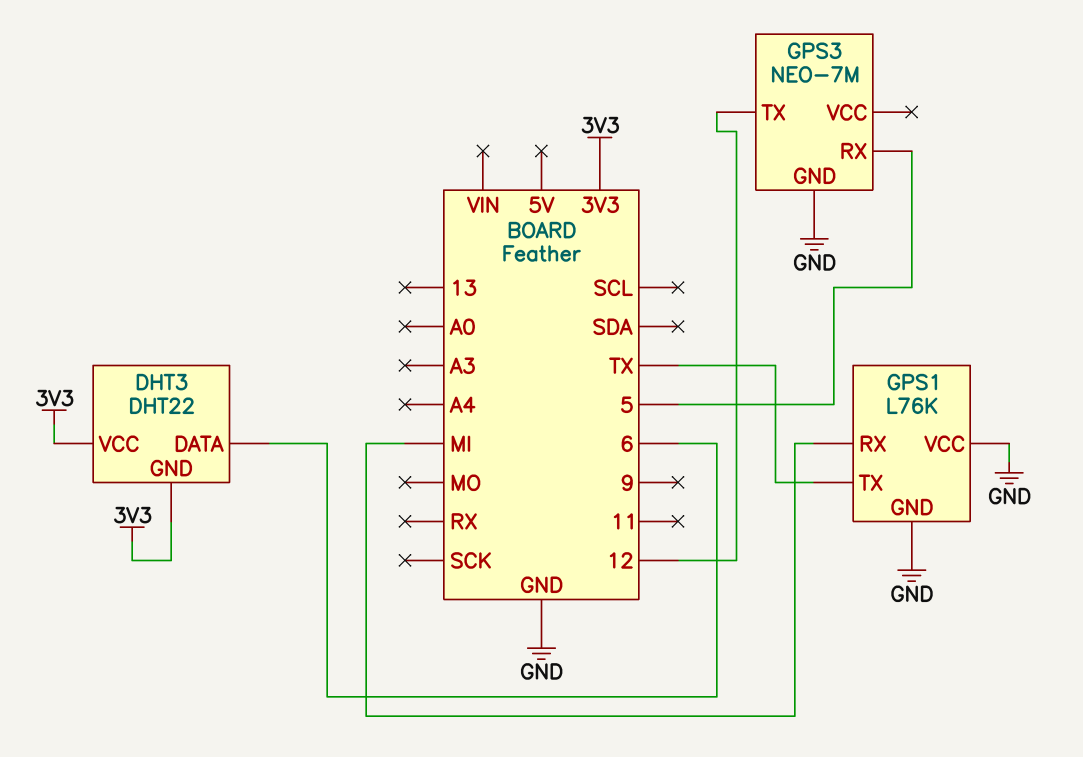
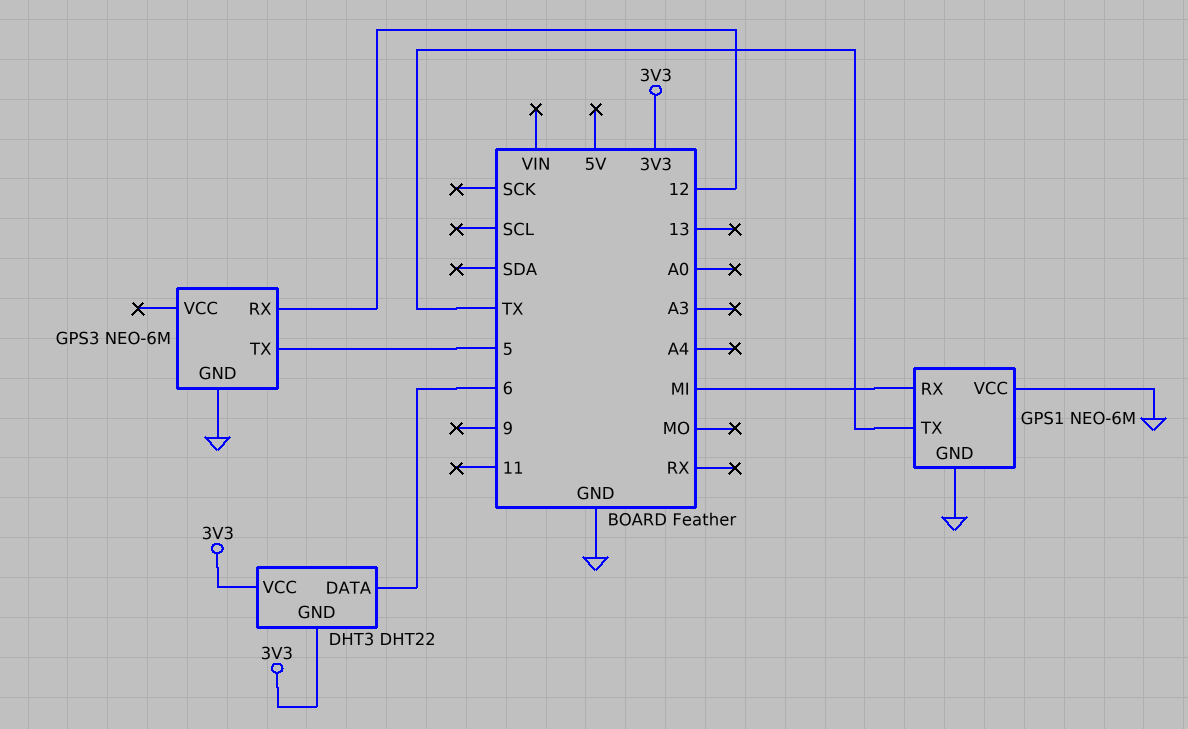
GPS1: L76K -> NEO-6M
GPS3: NEO-7M -> NEO-6M
GPS3 pin RX: 5 -> 12
GPS3 pin TX: 12 -> 5

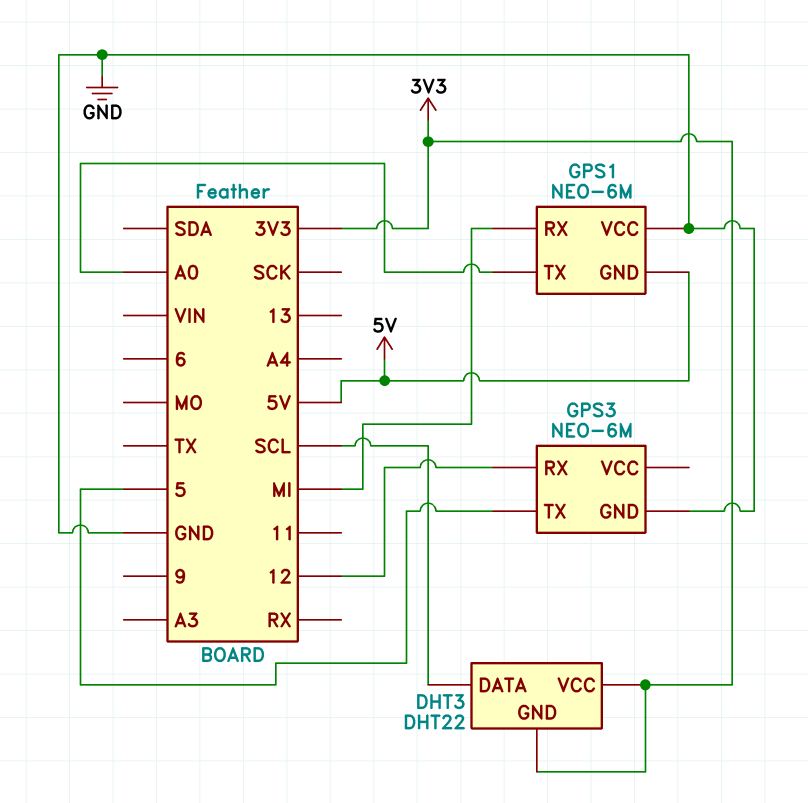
DHT3 pin DATA: 6 -> SCL
GPS1 pin GND: GND -> 5V
GPS1 pin TX: TX -> A0

